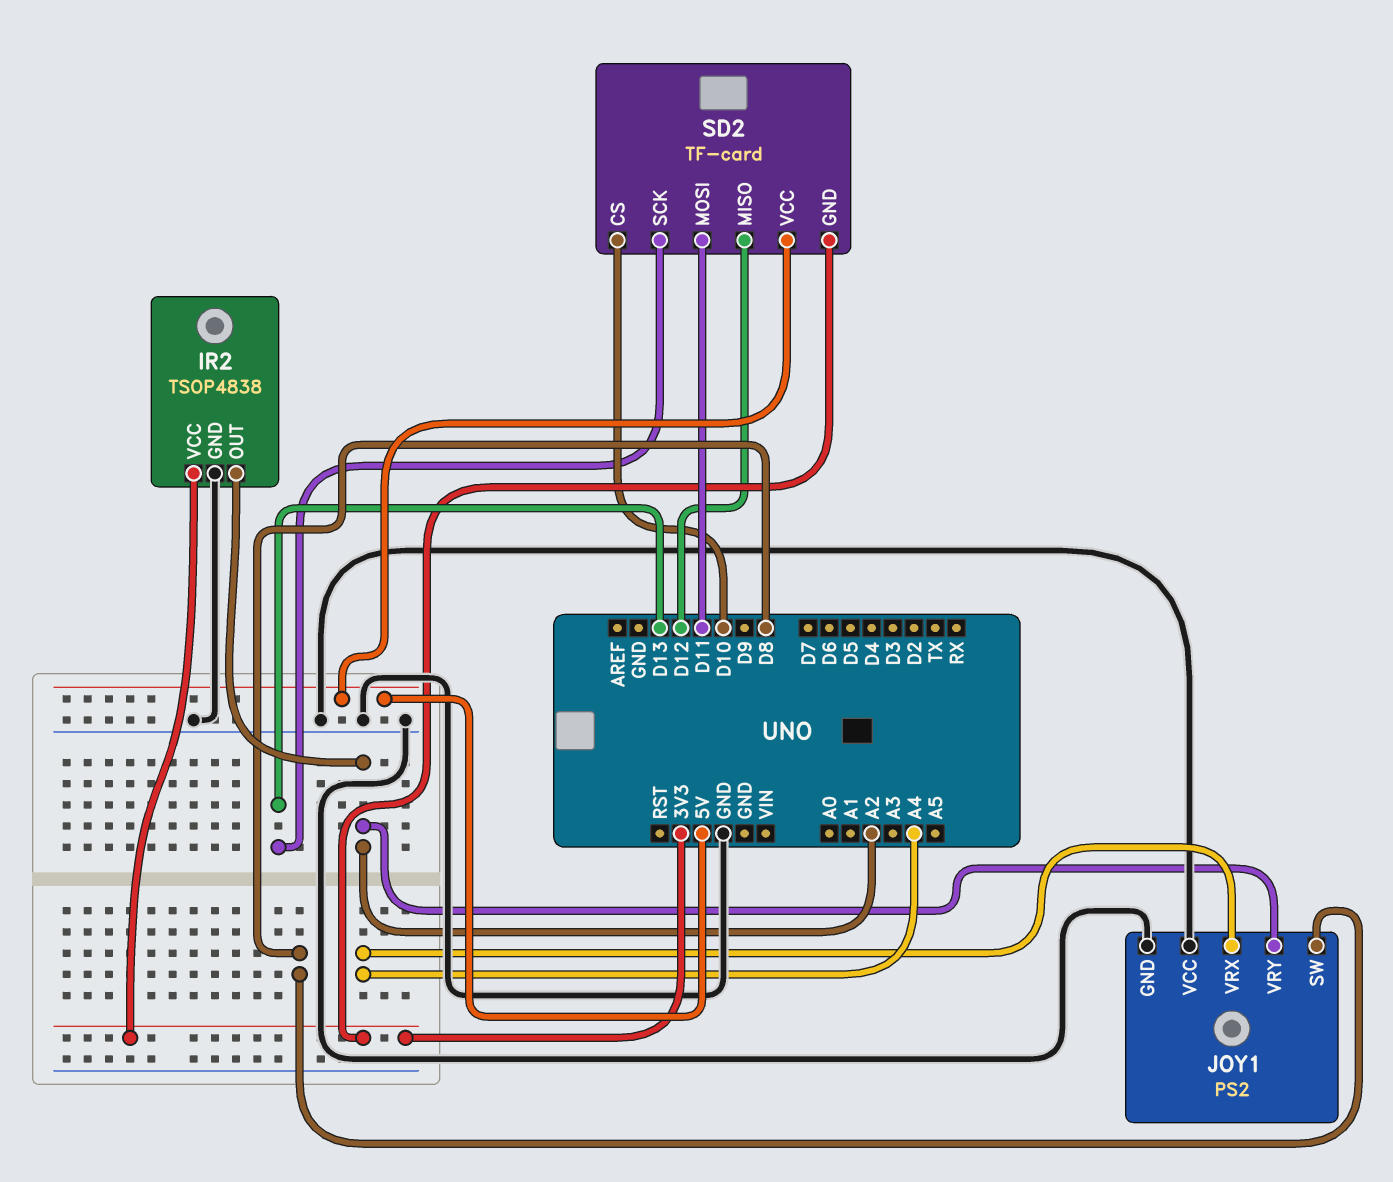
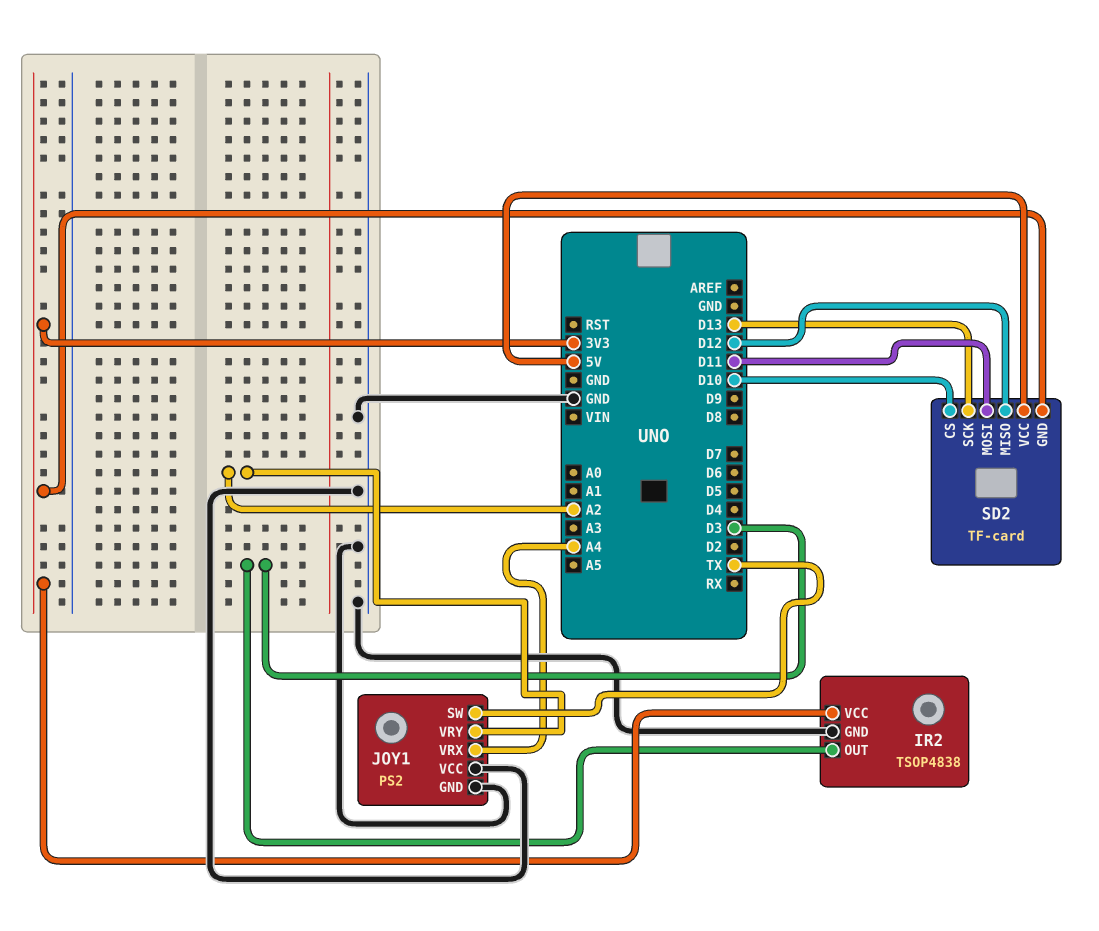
IR2 pin OUT: A2 -> D3
JOY1 pin SW: D8 -> TX

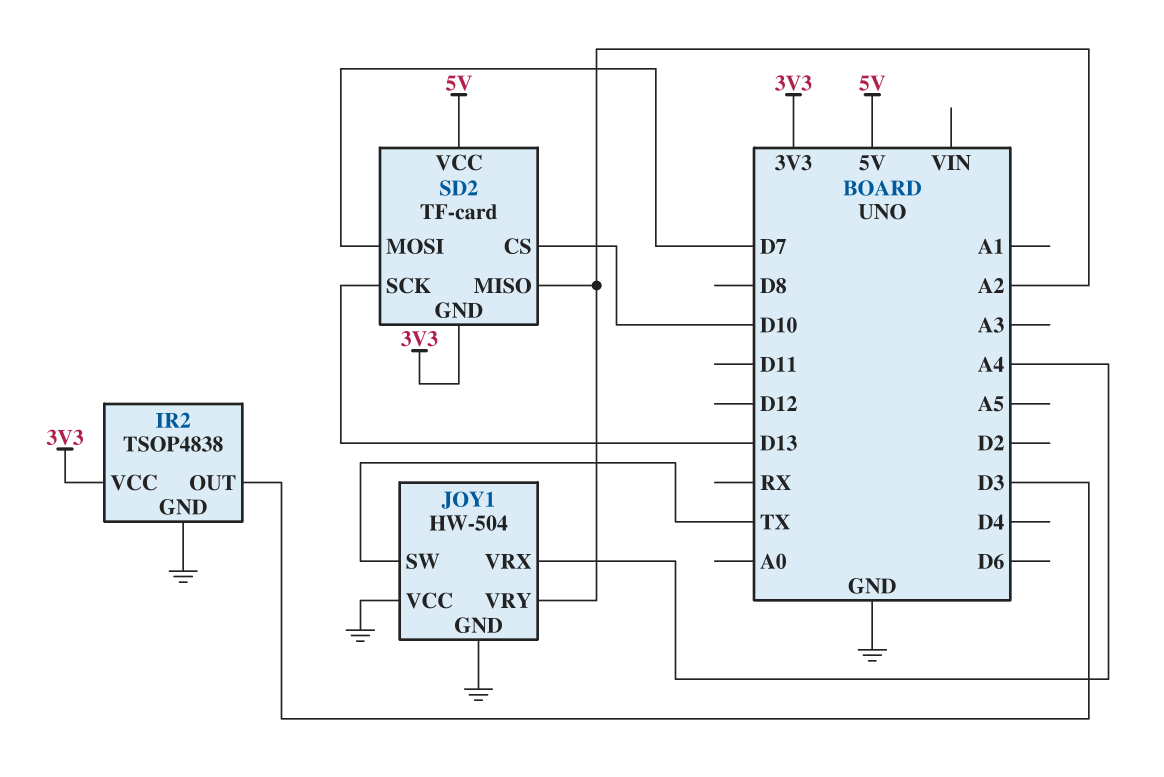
JOY1: PS2 -> HW-504
SD2 pin MISO: D12 -> A2
SD2 pin MOSI: D11 -> D7

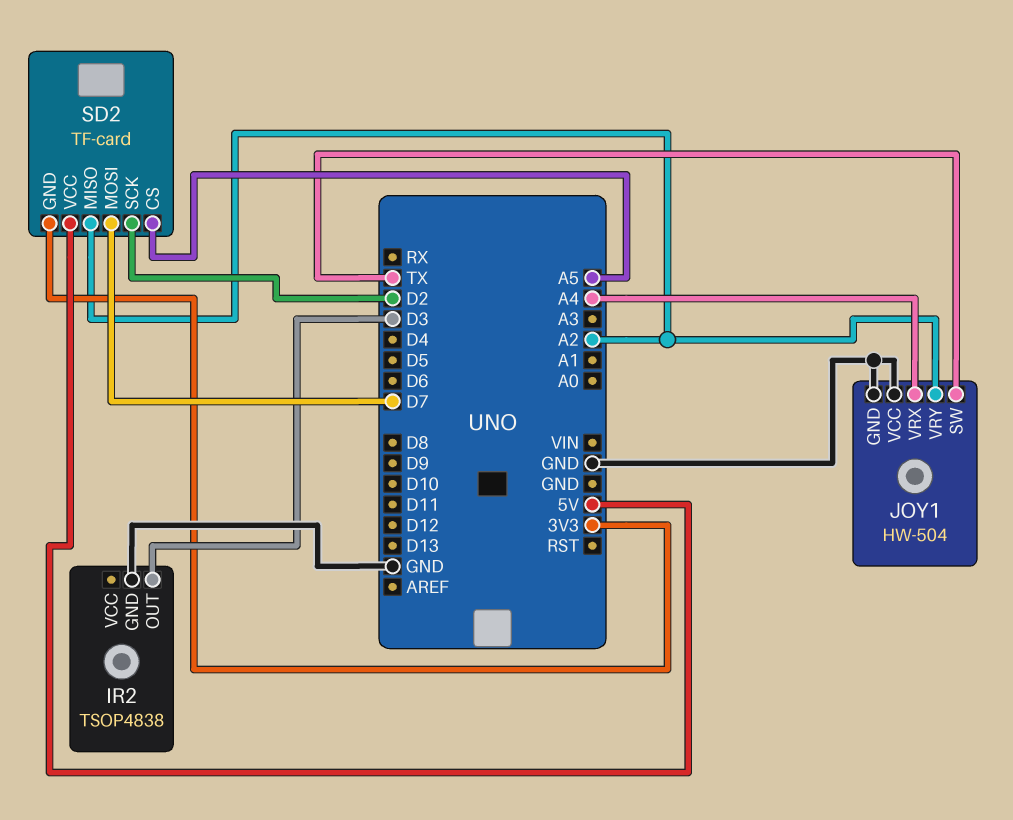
IR2 pin VCC: 3V3 -> none
SD2 pin CS: D10 -> A5
SD2 pin SCK: D13 -> D2

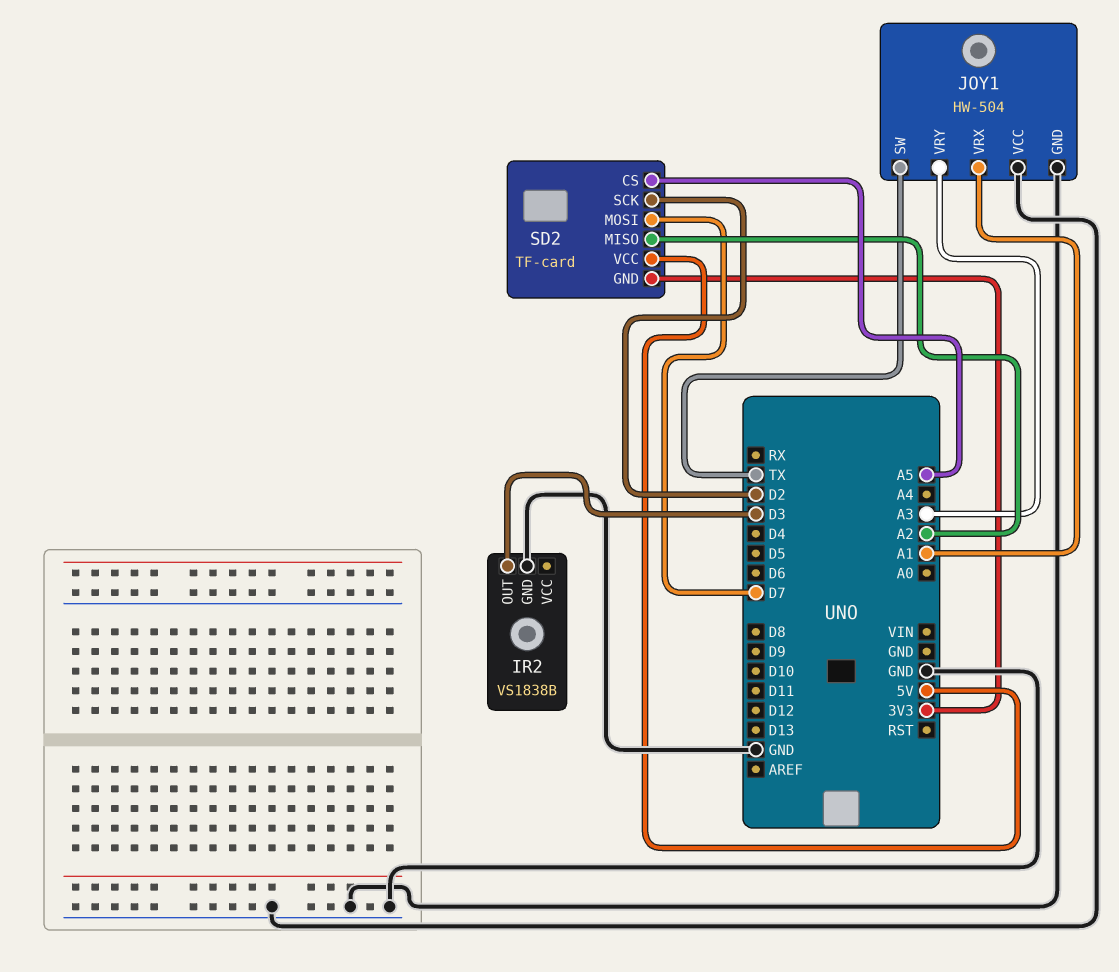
IR2: TSOP4838 -> VS1838B
JOY1 pin VRX: A4 -> A1
JOY1 pin VRY: A2 -> A3

